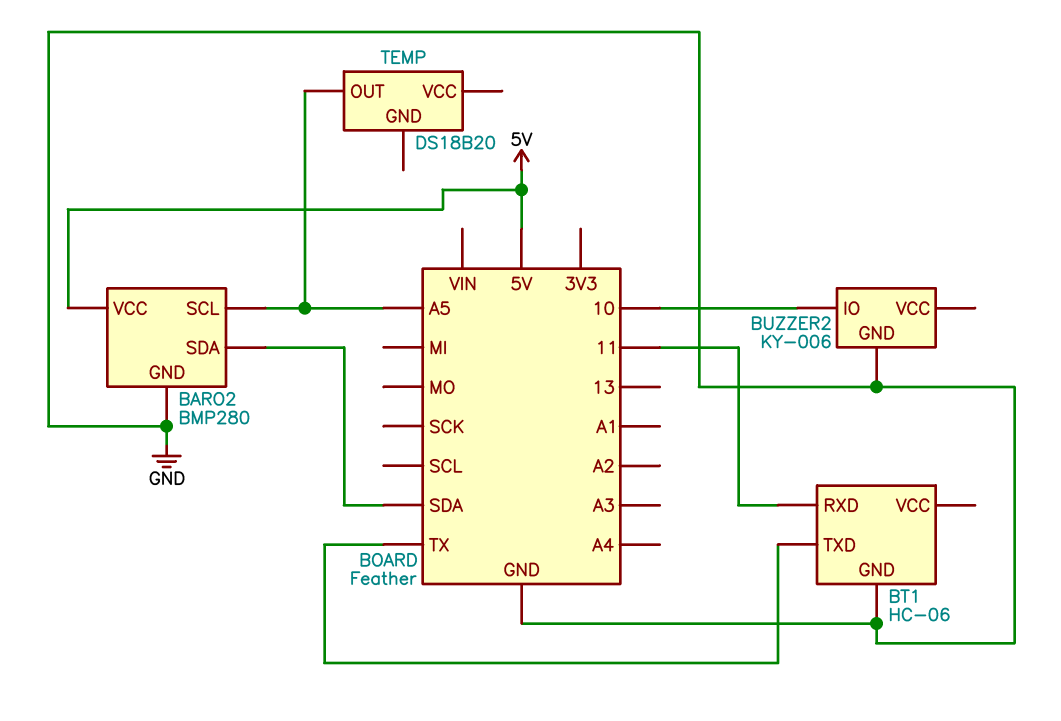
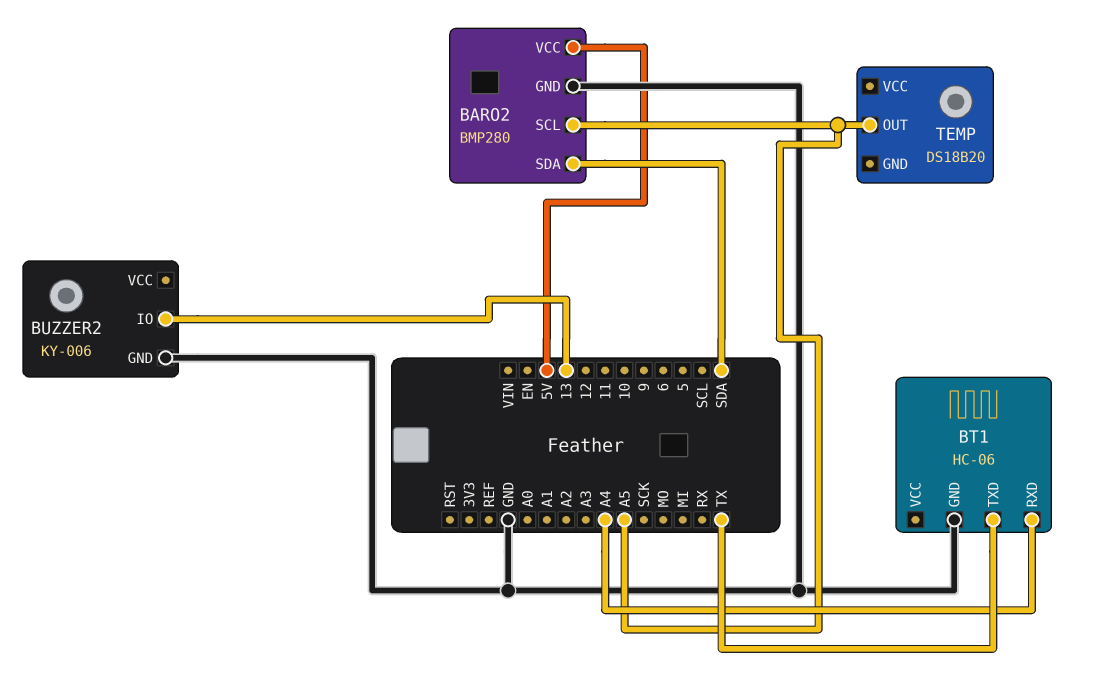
BT1 pin RXD: 11 -> A4
BUZZER2 pin IO: 10 -> 13

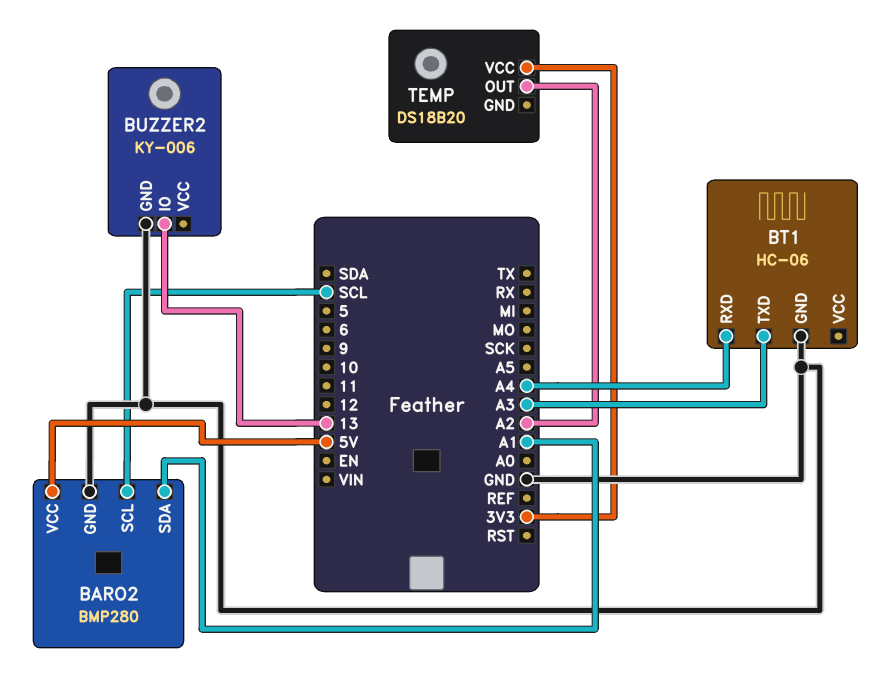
BARO2 pin SCL: A5 -> SCL
BARO2 pin SDA: SDA -> A1
BT1 pin TXD: TX -> A3
TEMP pin OUT: A5 -> A2
TEMP pin VCC: none -> 3V3

